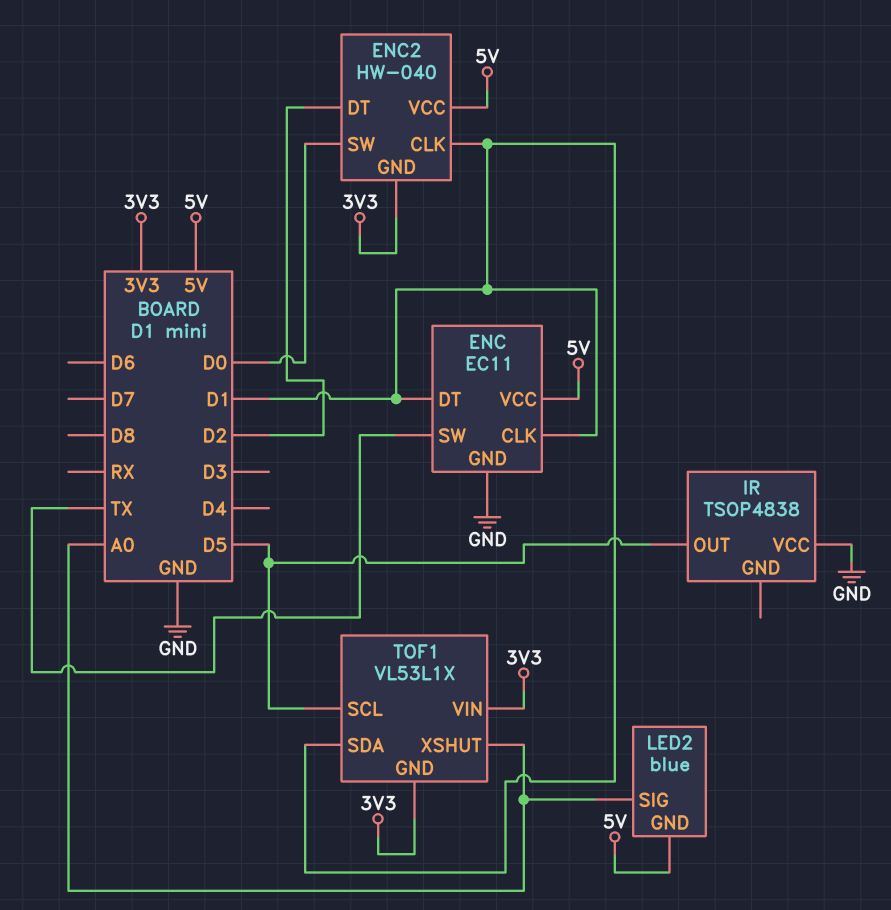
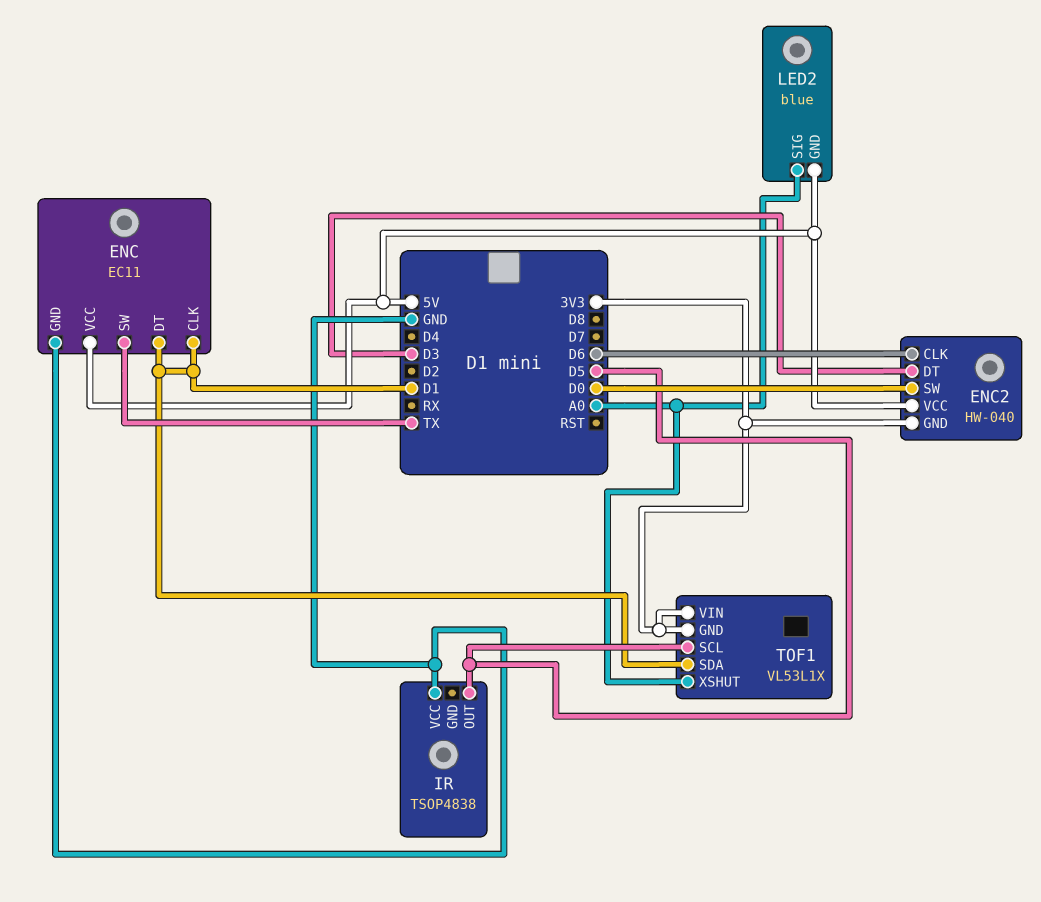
ENC2 pin CLK: D1 -> D6
ENC2 pin DT: D2 -> D3

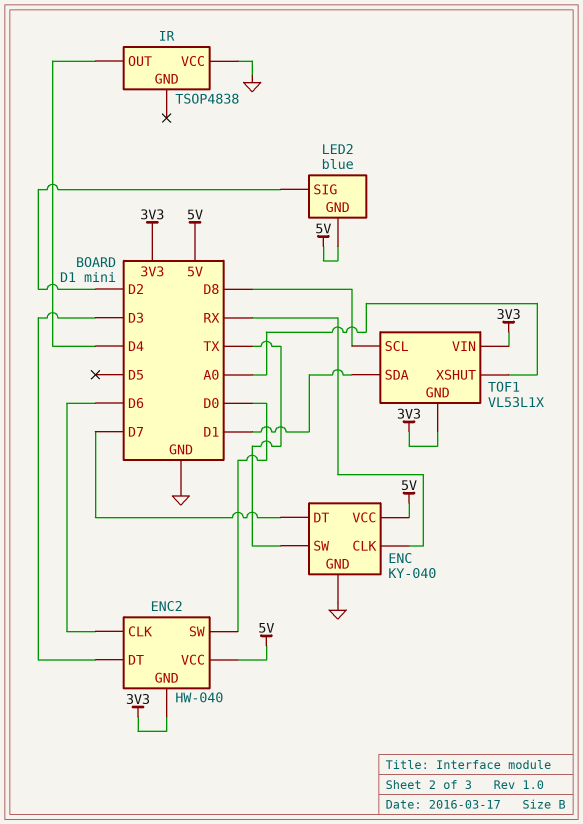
ENC: EC11 -> KY-040
ENC pin CLK: D1 -> RX
ENC pin DT: D1 -> D7
IR pin OUT: D5 -> D4
LED2 pin SIG: A0 -> D2
TOF1 pin SCL: D5 -> D8

